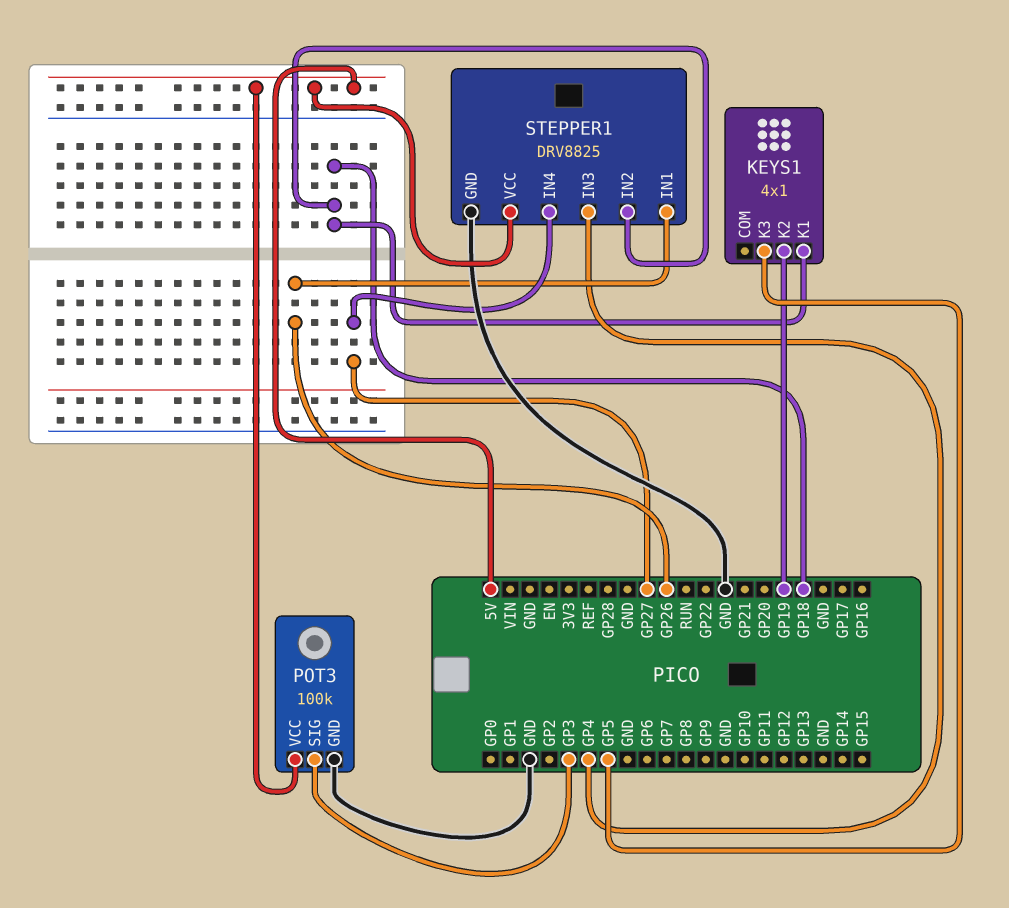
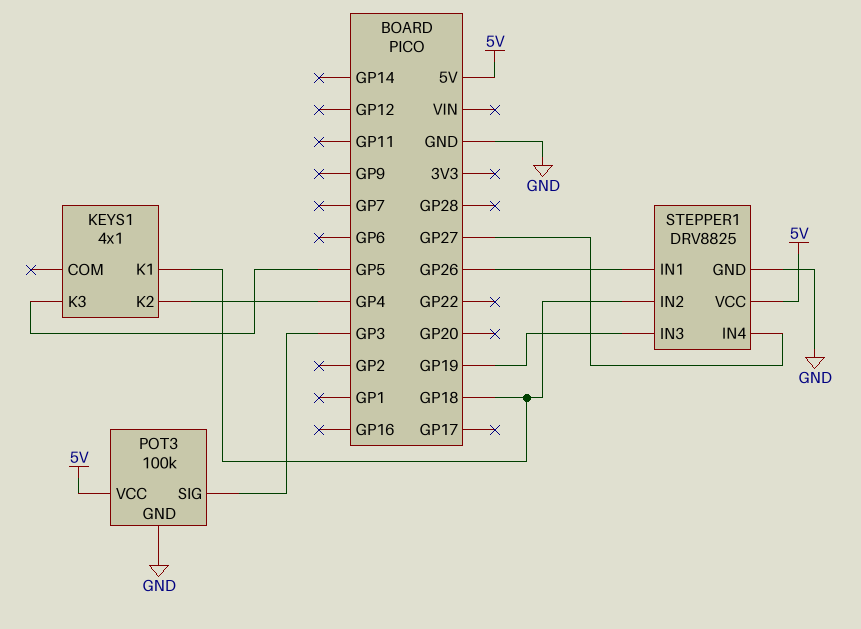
KEYS1 pin K2: GP19 -> GP4
STEPPER1 pin IN3: GP4 -> GP19

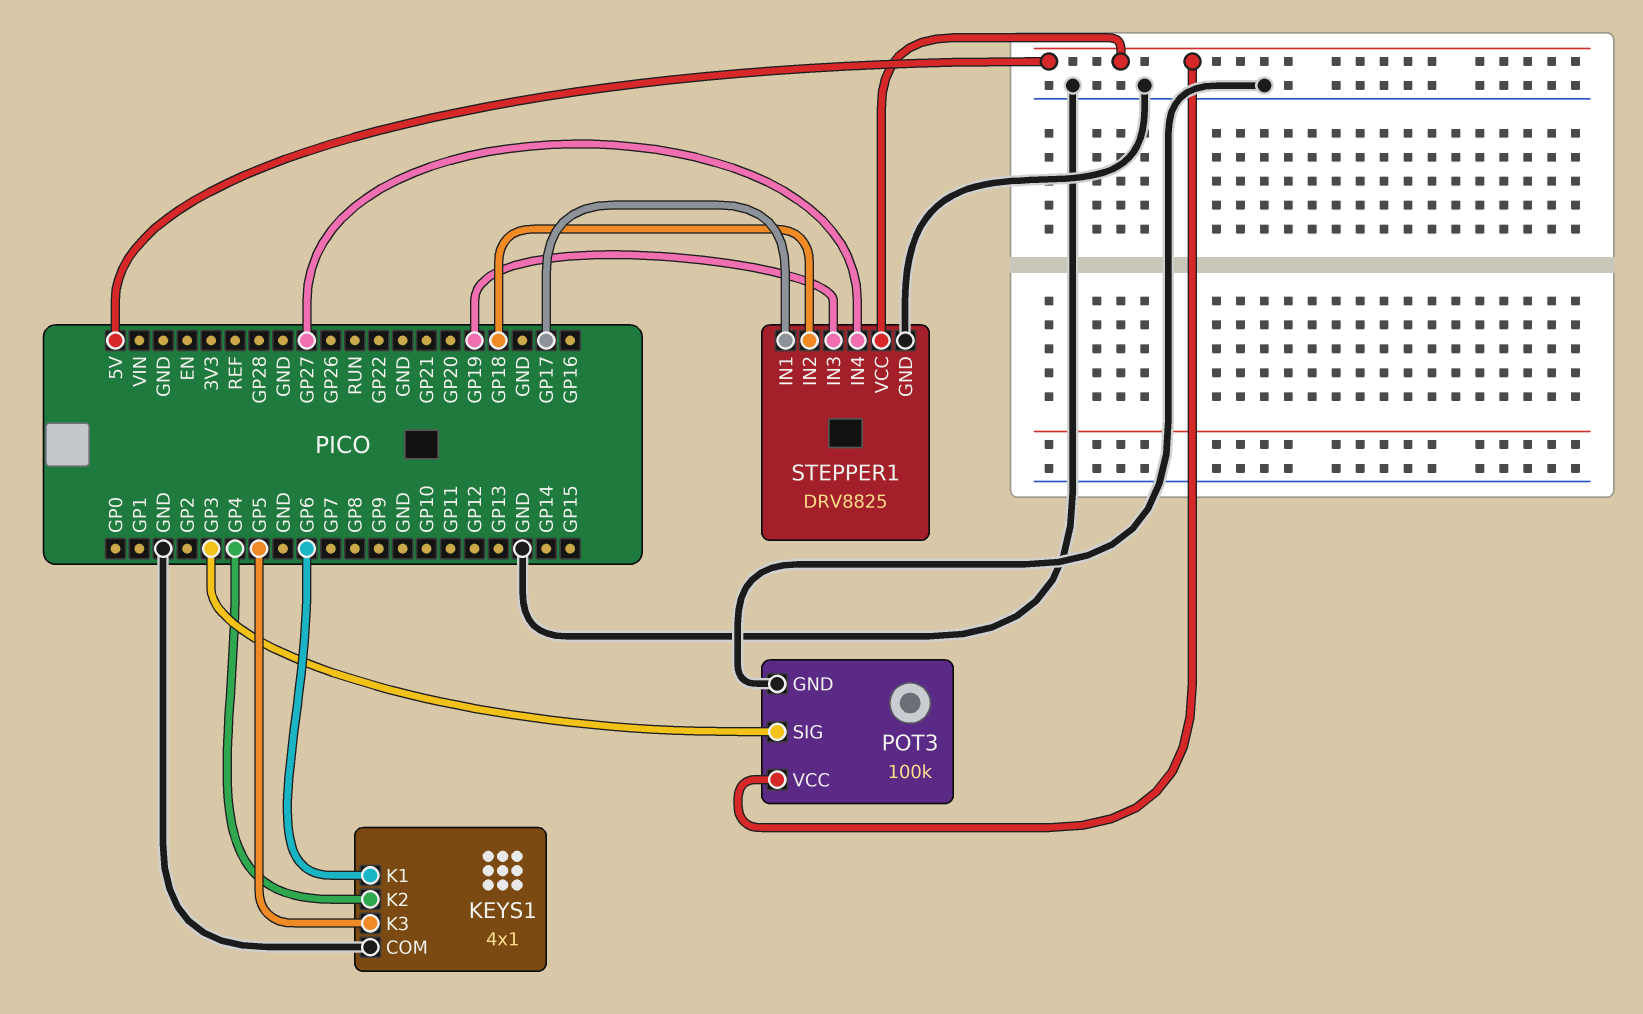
KEYS1 pin COM: none -> GND
KEYS1 pin K1: GP18 -> GP6
STEPPER1 pin IN1: GP26 -> GP17

